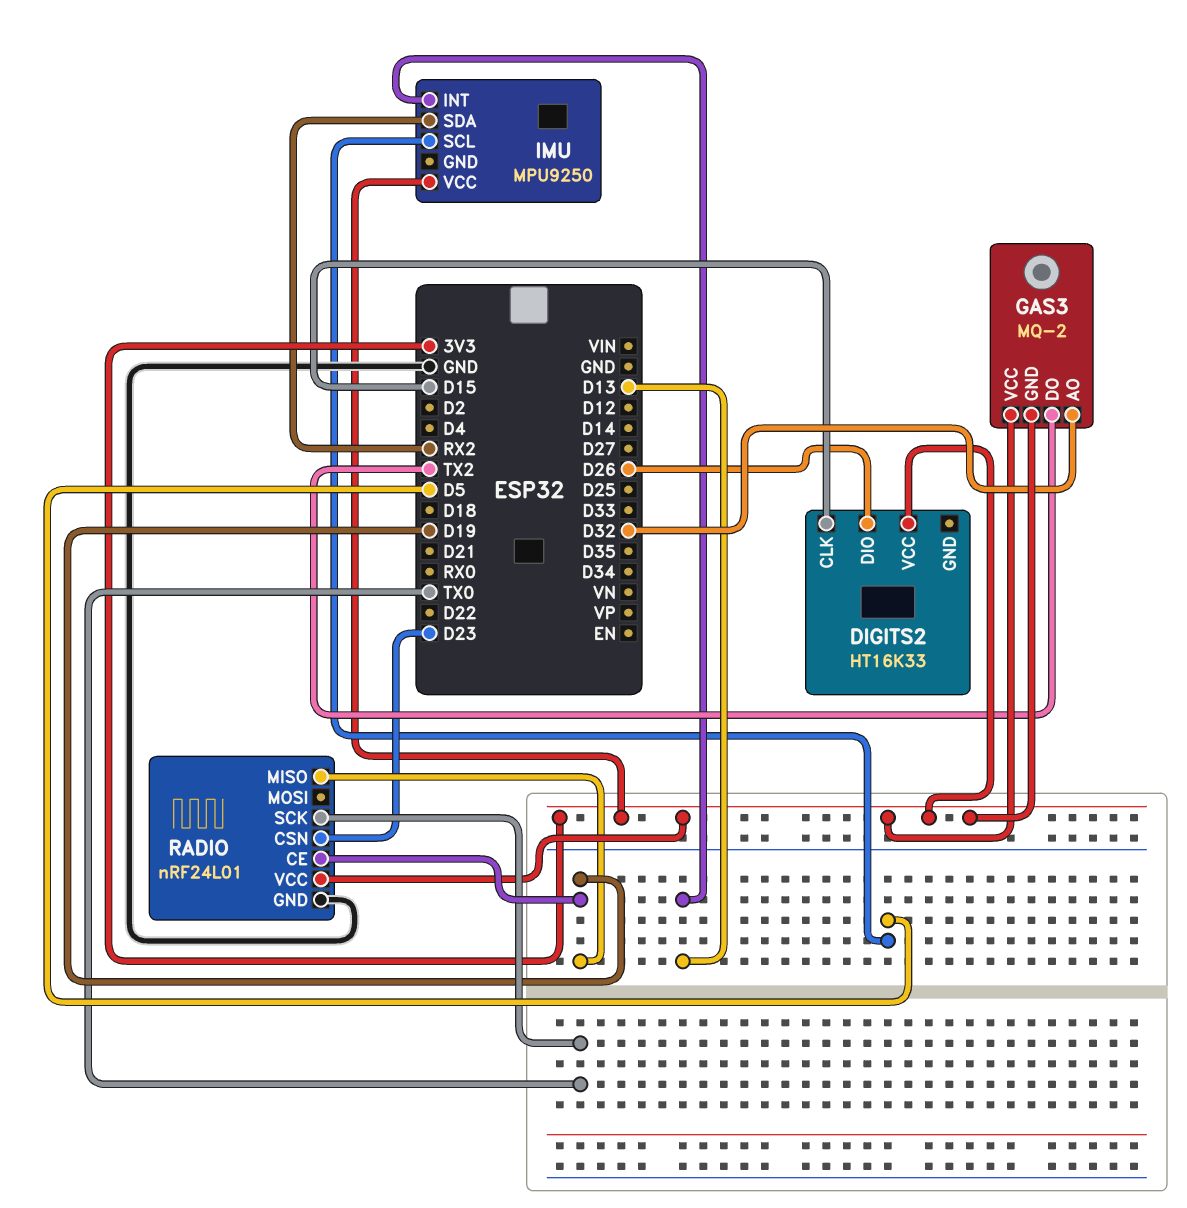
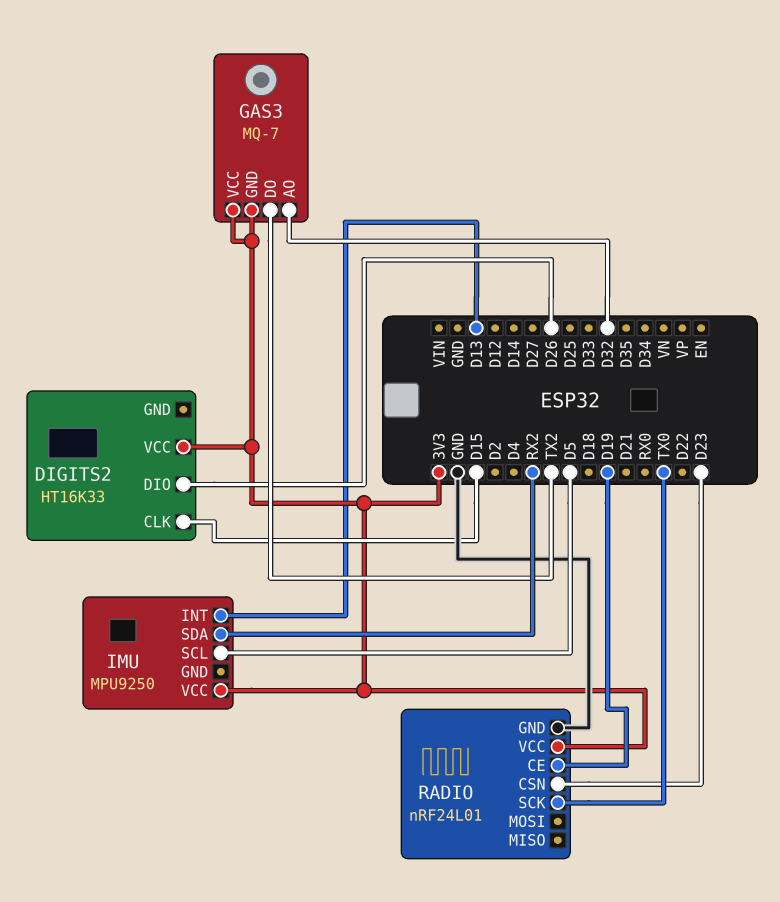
GAS3: MQ-2 -> MQ-7
RADIO pin MISO: D19 -> none

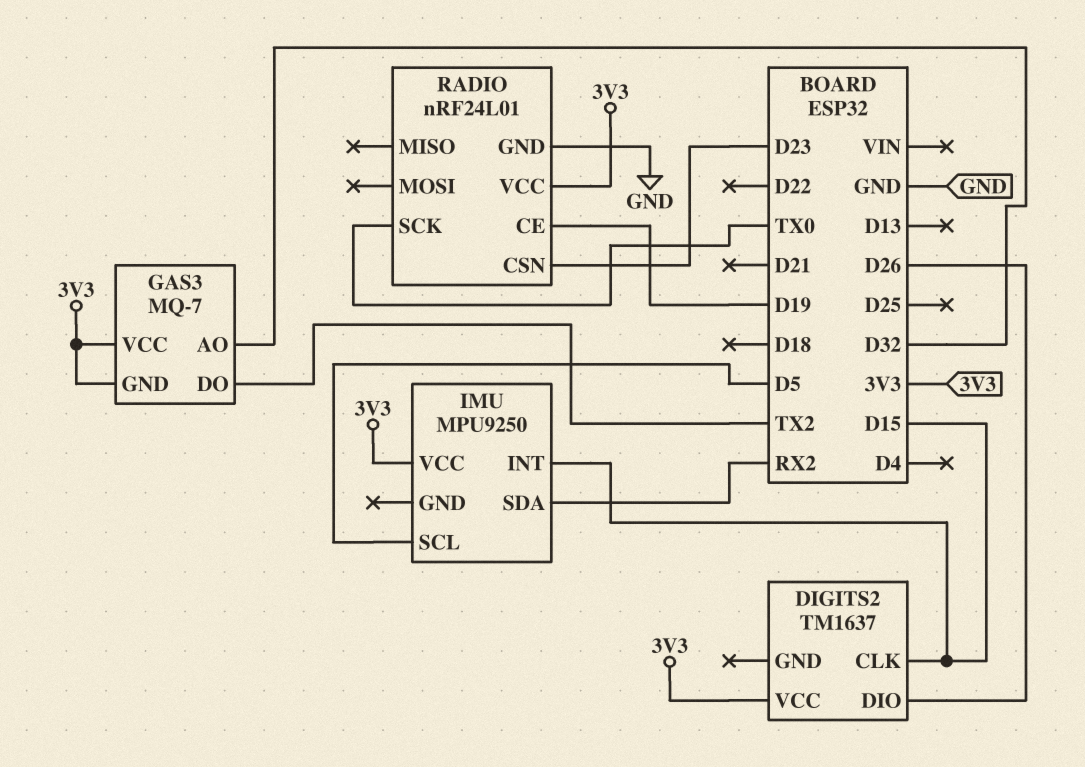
DIGITS2: HT16K33 -> TM1637
IMU pin INT: D13 -> D15

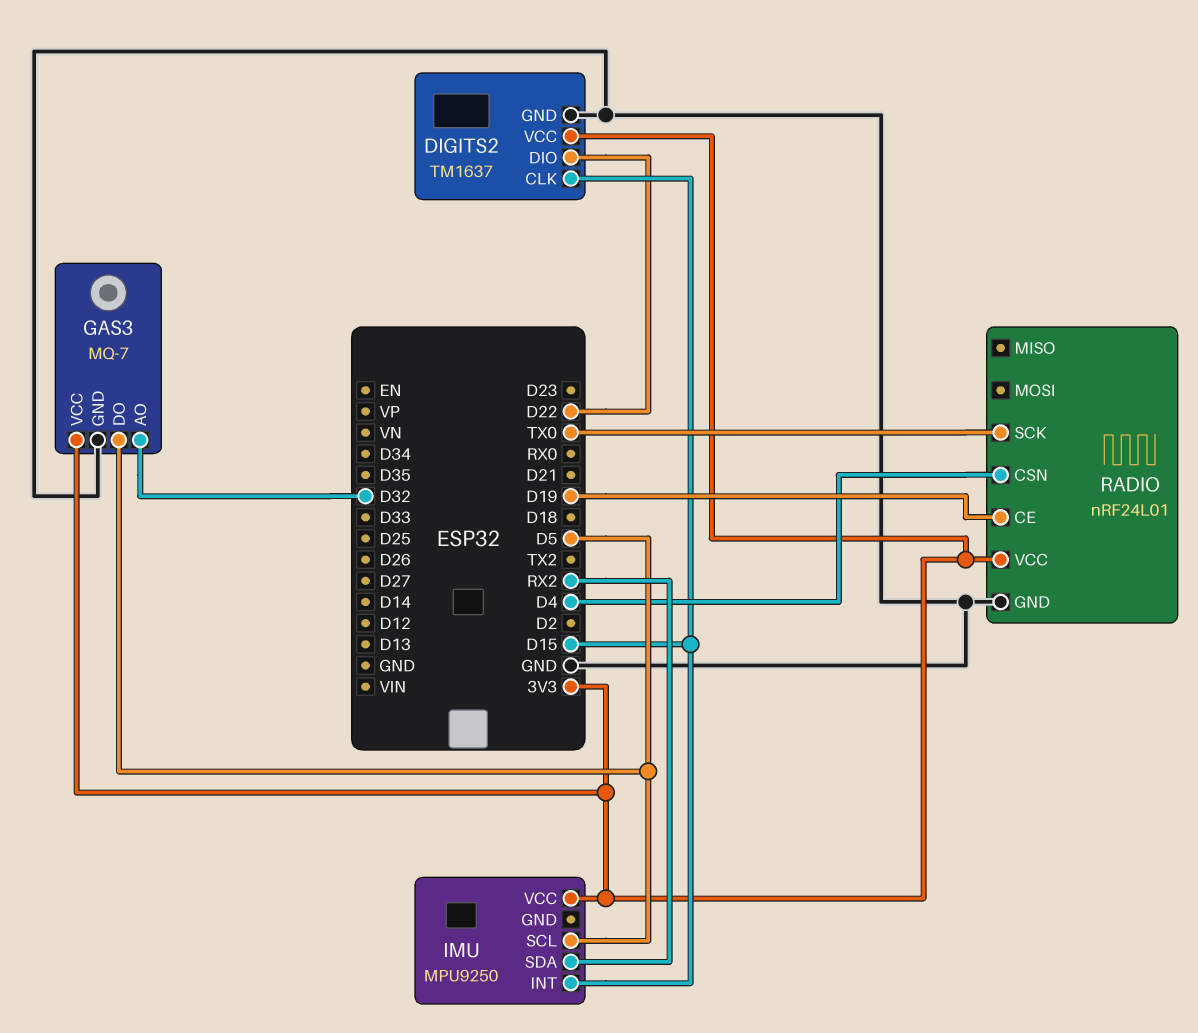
DIGITS2 pin DIO: D26 -> D22
DIGITS2 pin GND: none -> GND
GAS3 pin DO: TX2 -> D5
GAS3 pin GND: 3V3 -> GND
RADIO pin CSN: D23 -> D4

